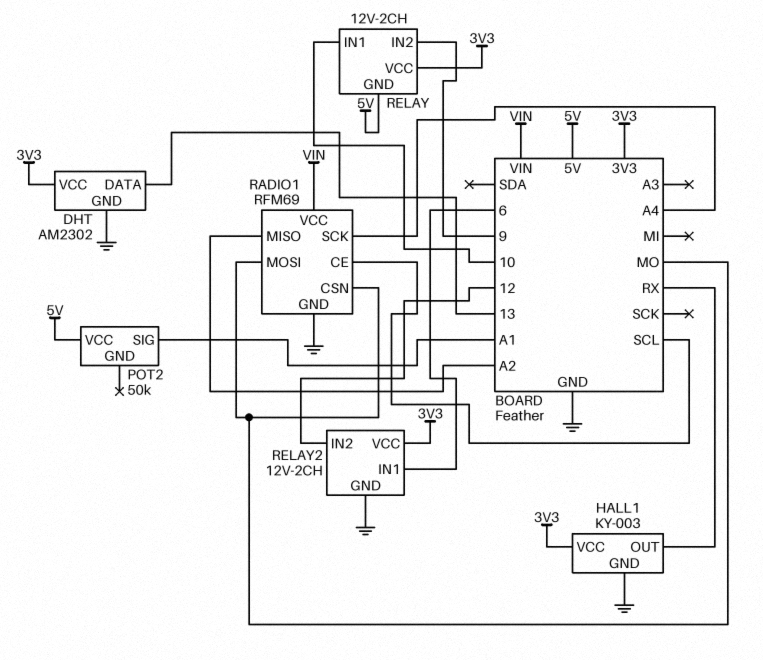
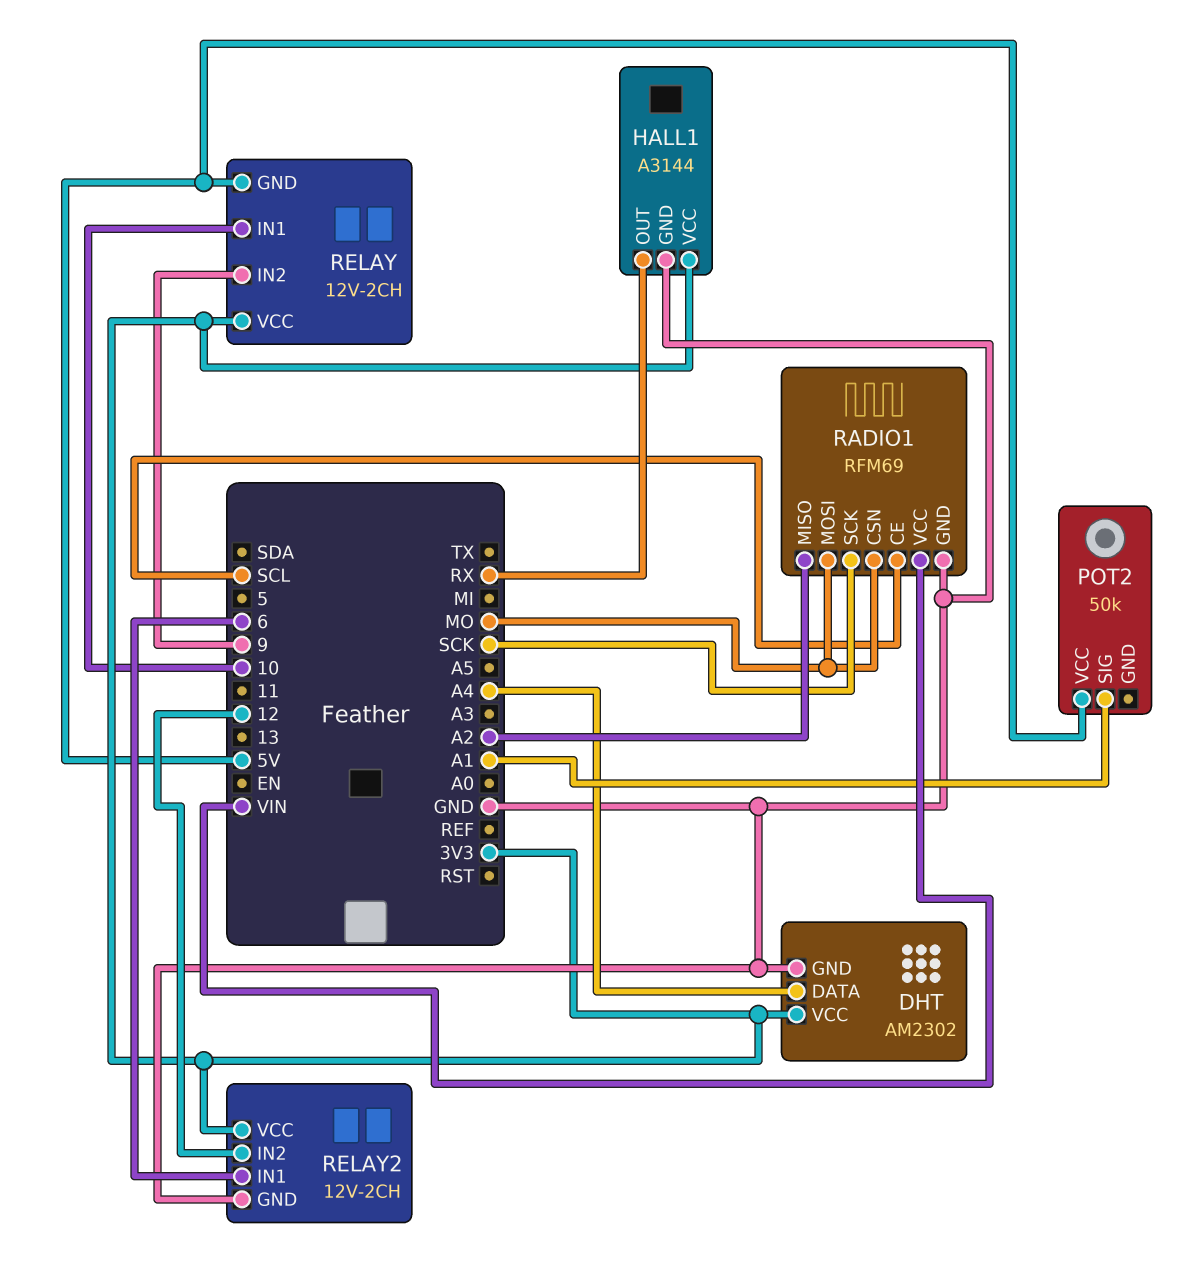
DHT pin DATA: 13 -> A4
HALL1: KY-003 -> A3144
RADIO1 pin SCK: A4 -> SCK

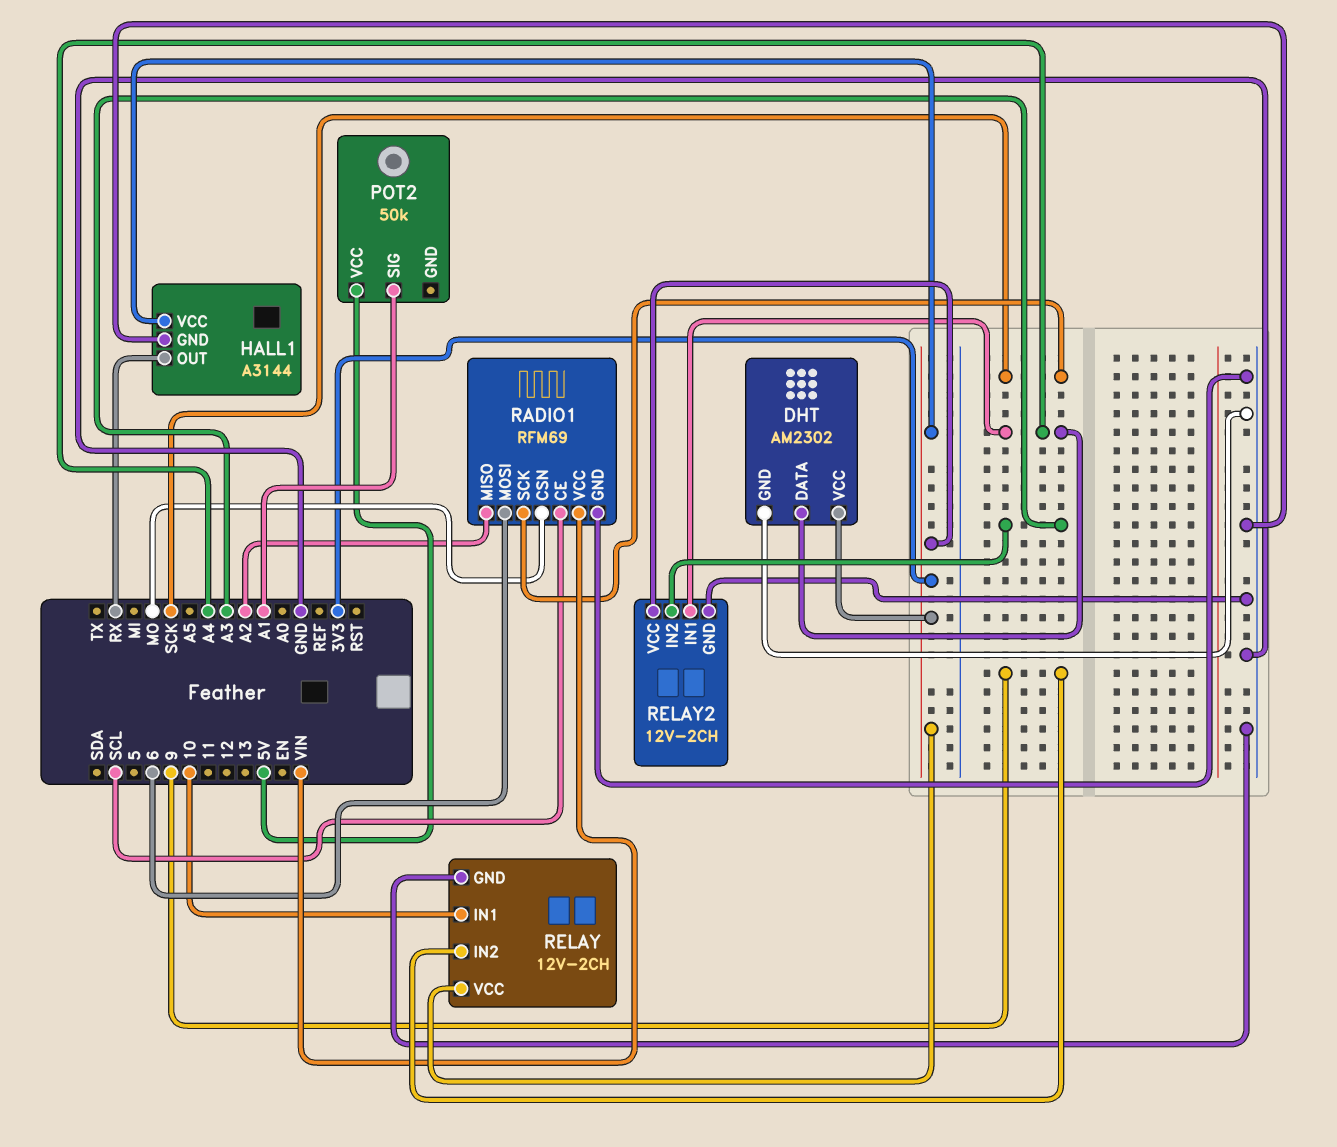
RADIO1 pin MOSI: MO -> 6
RELAY pin GND: 5V -> GND
RELAY2 pin IN1: 6 -> A4
RELAY2 pin IN2: 12 -> A3

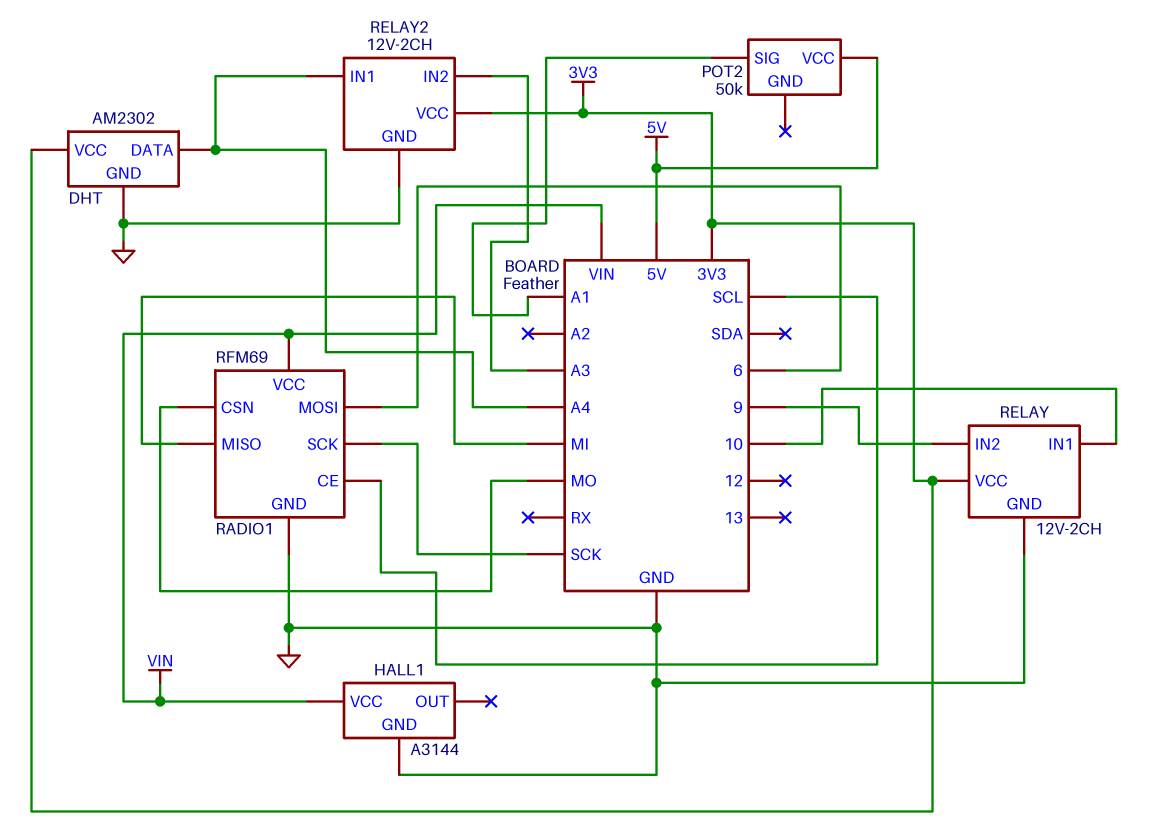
HALL1 pin OUT: RX -> none
HALL1 pin VCC: 3V3 -> VIN
RADIO1 pin MISO: A2 -> MI

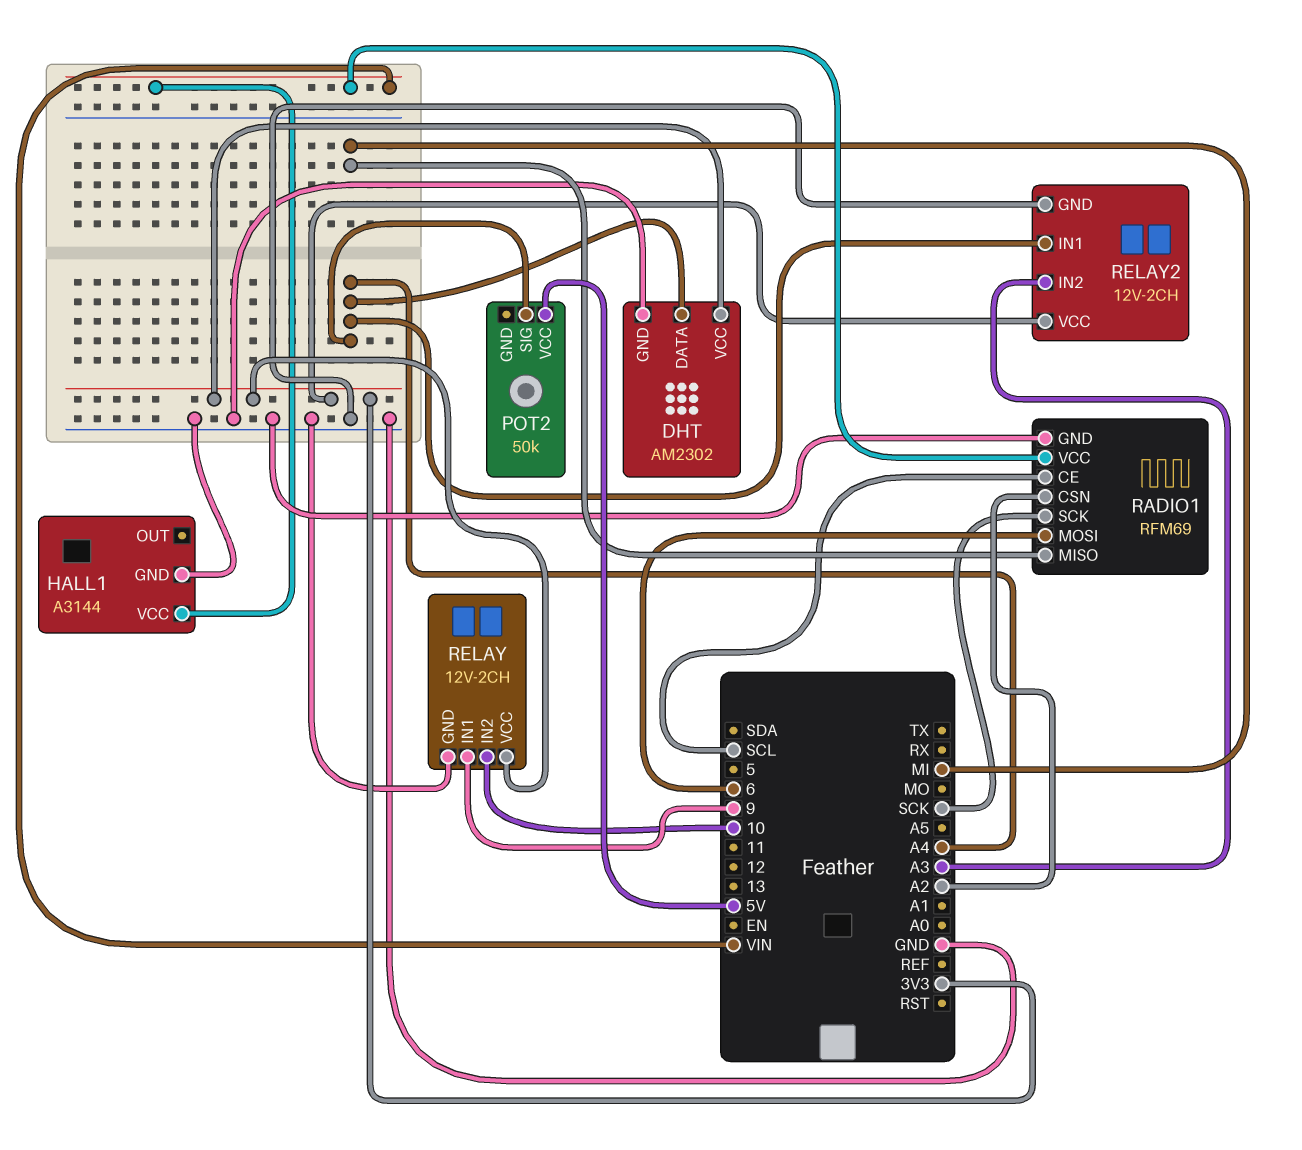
POT2 pin SIG: A1 -> A4
RADIO1 pin CSN: MO -> A2
RELAY pin IN1: 10 -> 9
RELAY pin IN2: 9 -> 10

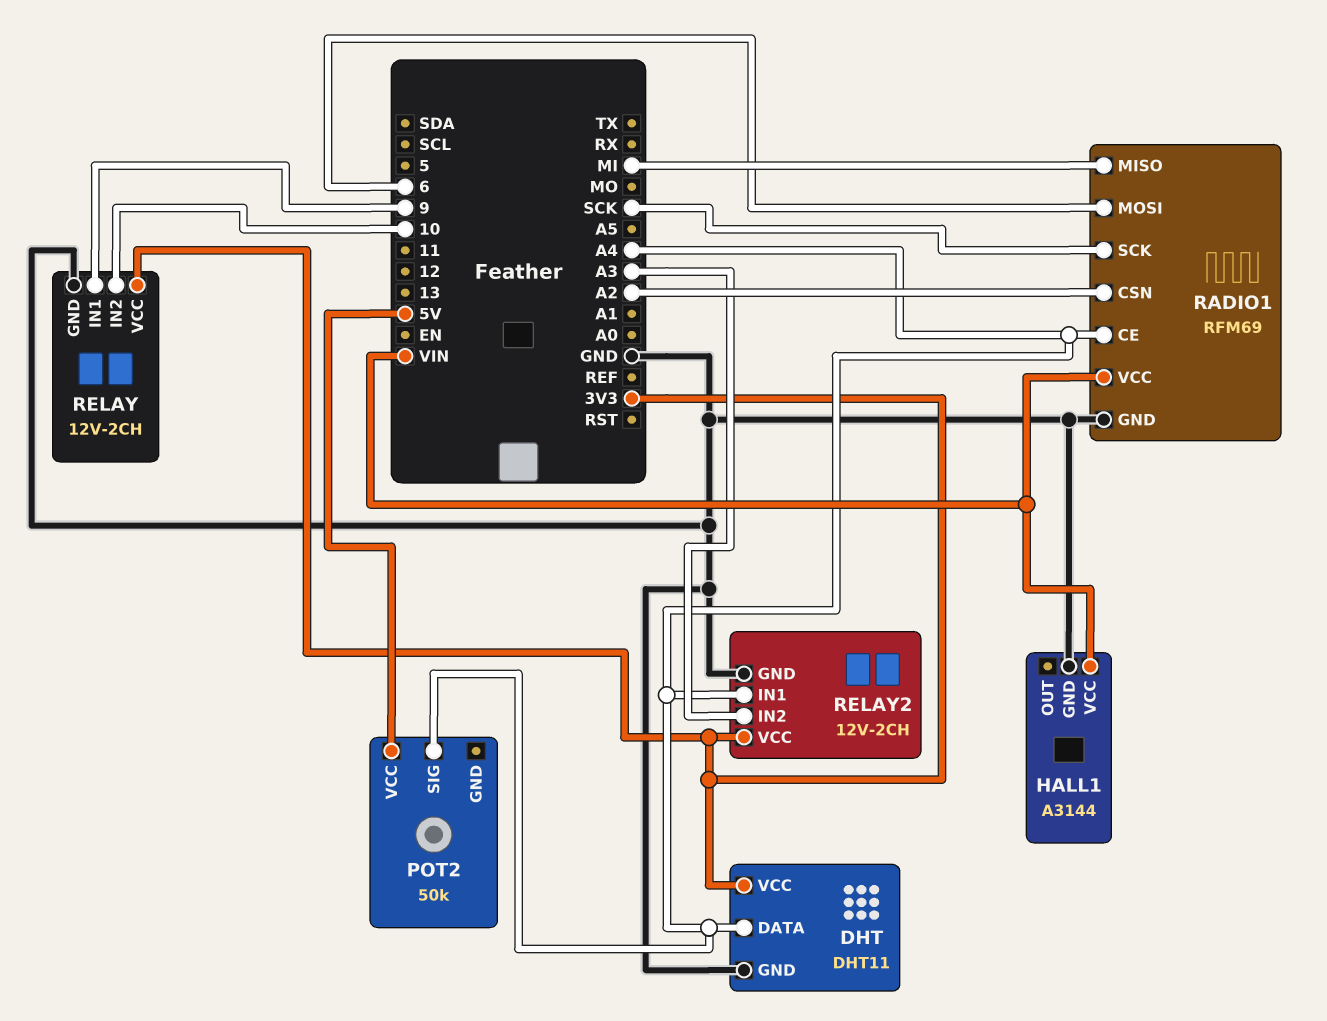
DHT: AM2302 -> DHT11
RADIO1 pin CE: SCL -> A4

